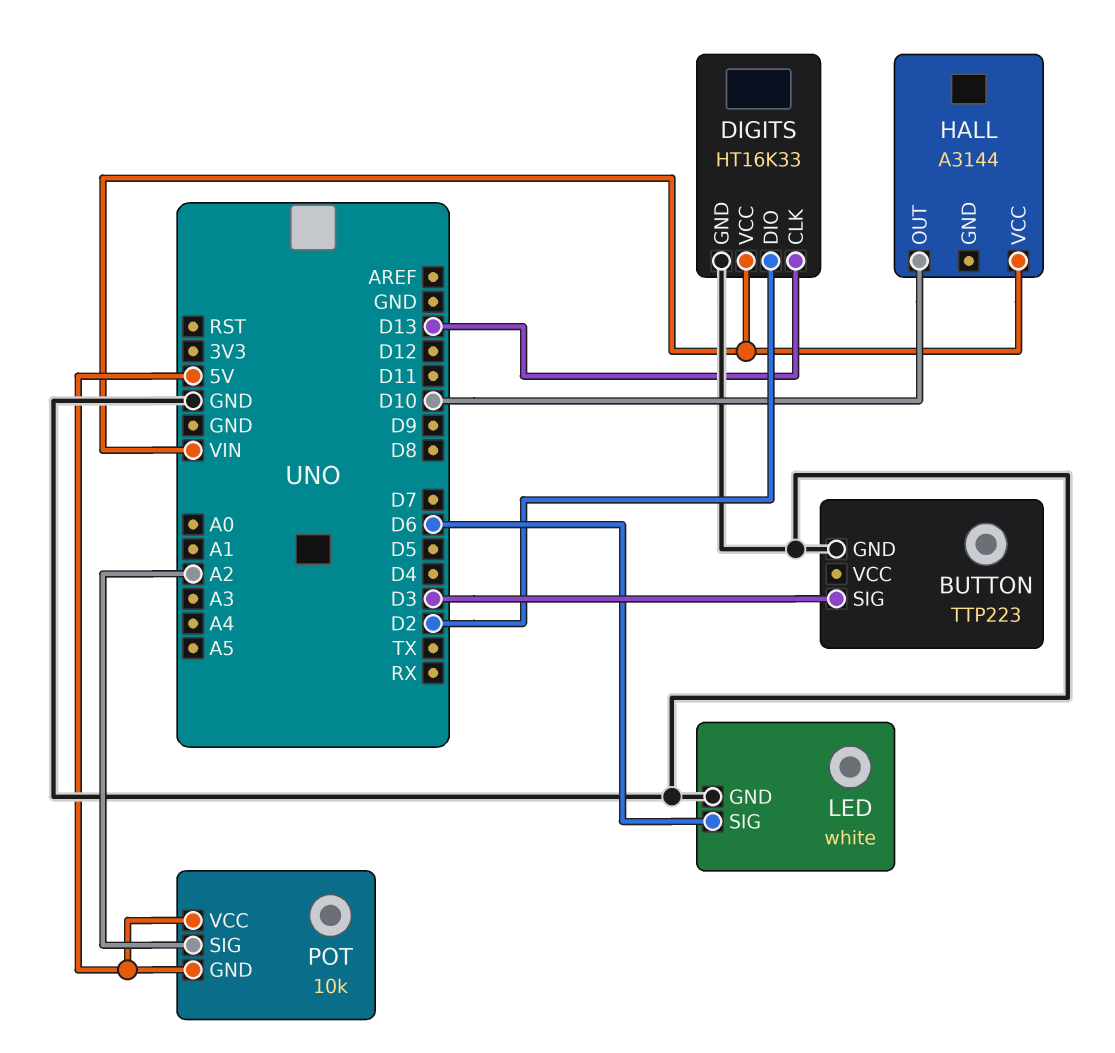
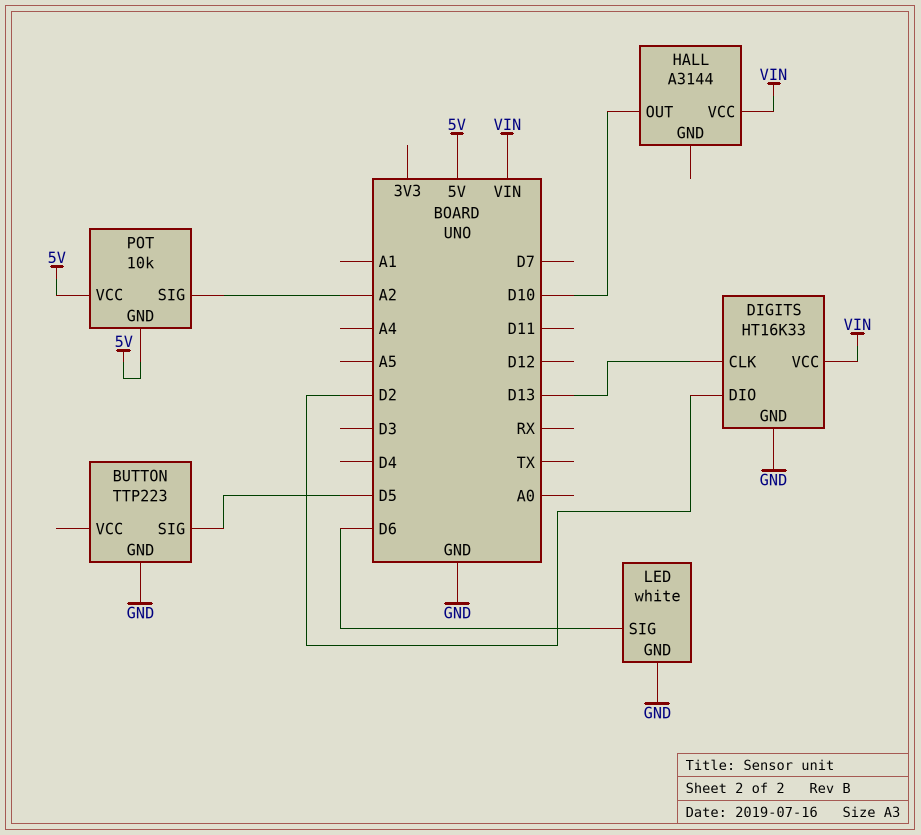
BUTTON pin SIG: D3 -> D5

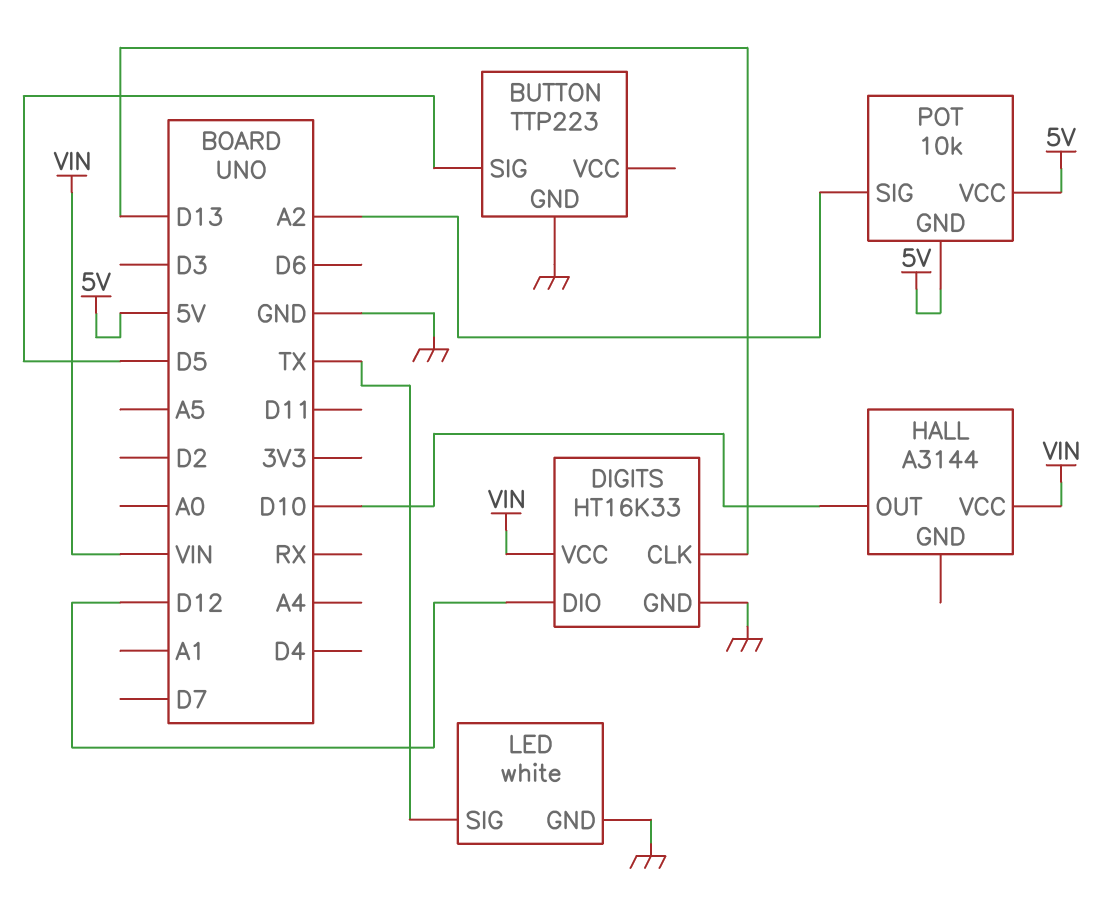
DIGITS pin DIO: D2 -> D12
LED pin SIG: D6 -> TX

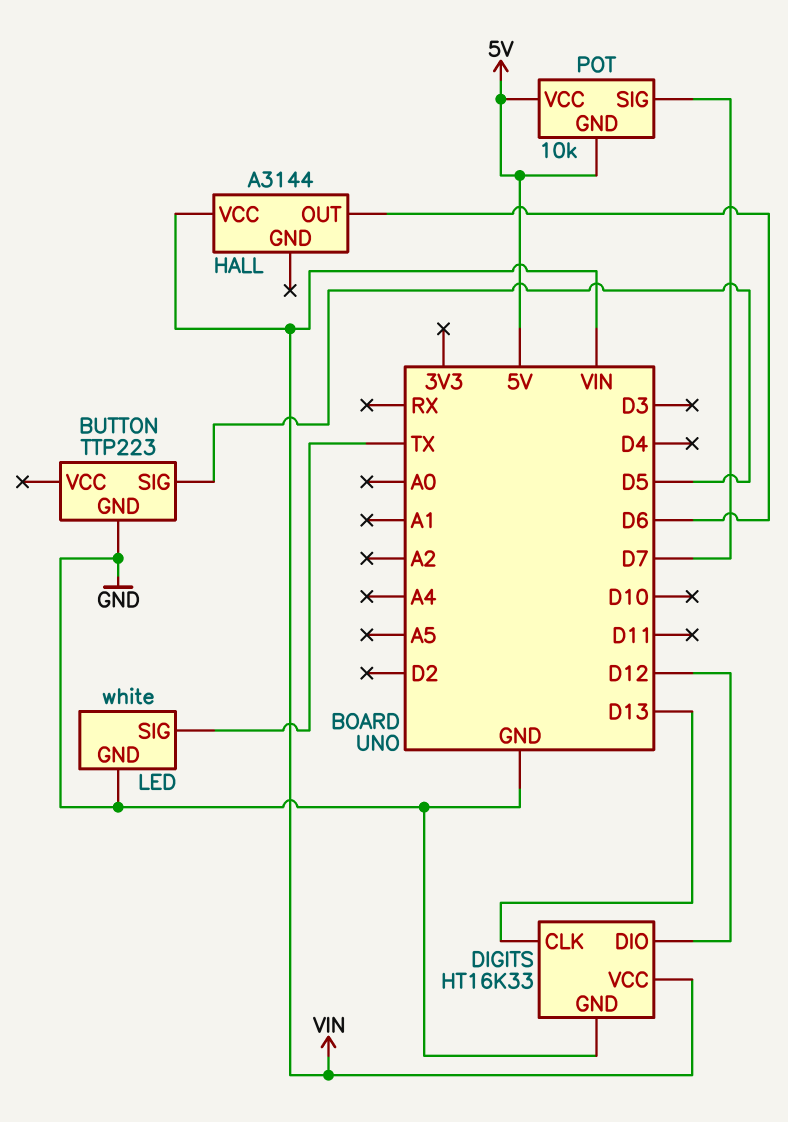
HALL pin OUT: D10 -> D6
POT pin SIG: A2 -> D7

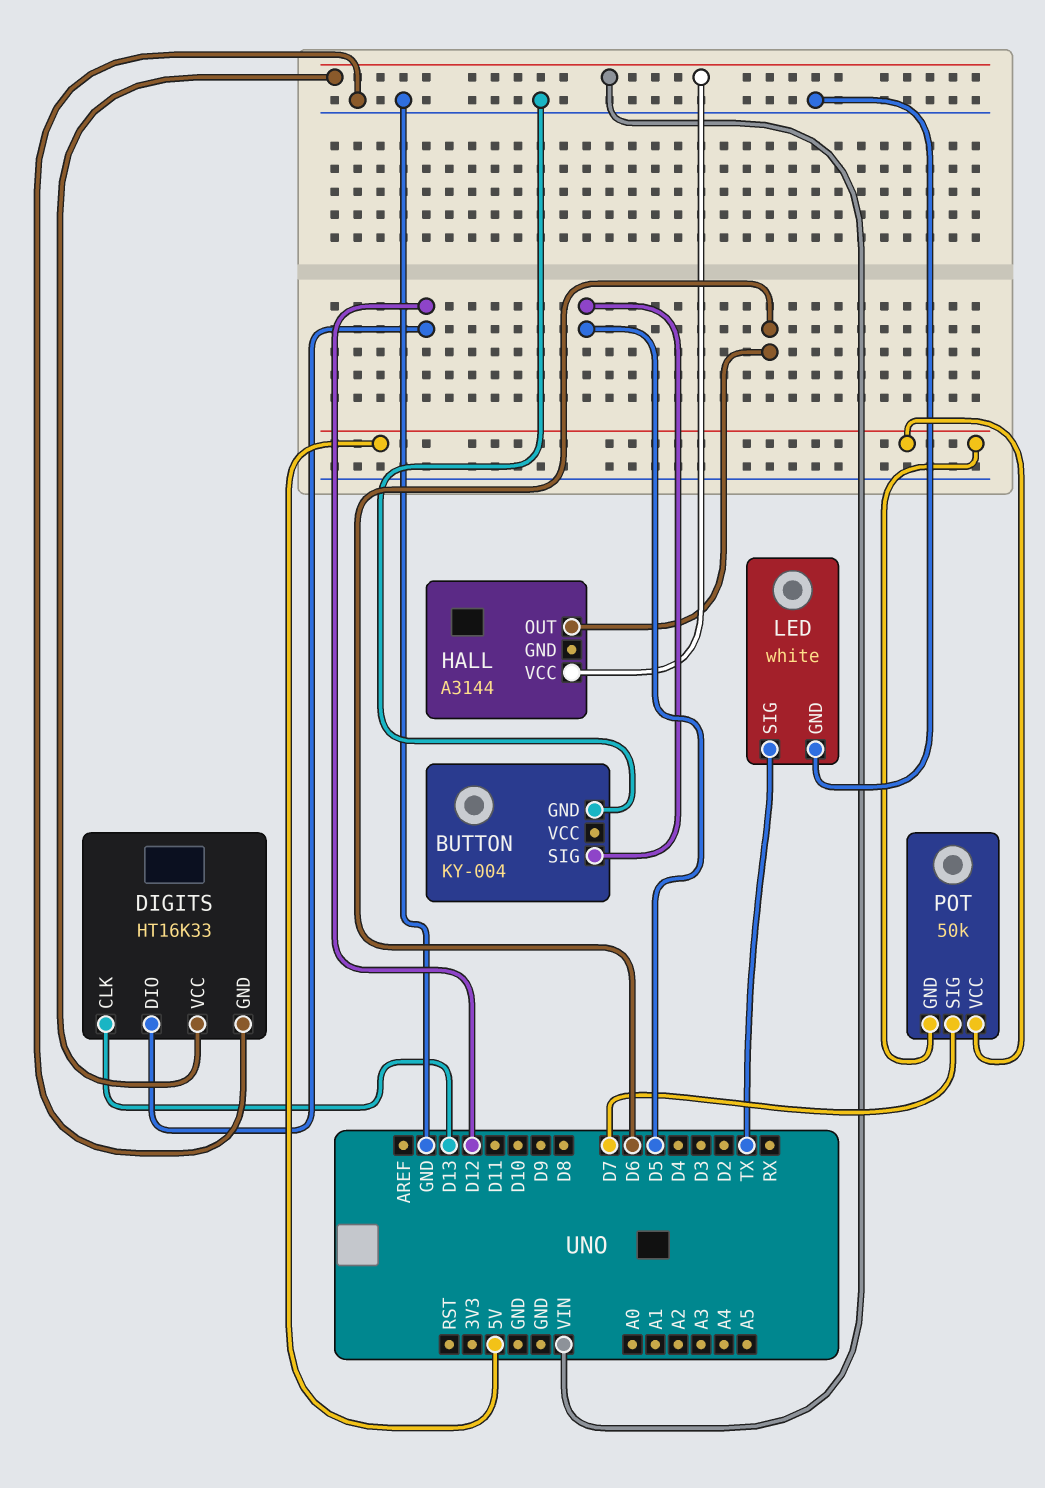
BUTTON: TTP223 -> KY-004
POT: 10k -> 50k

